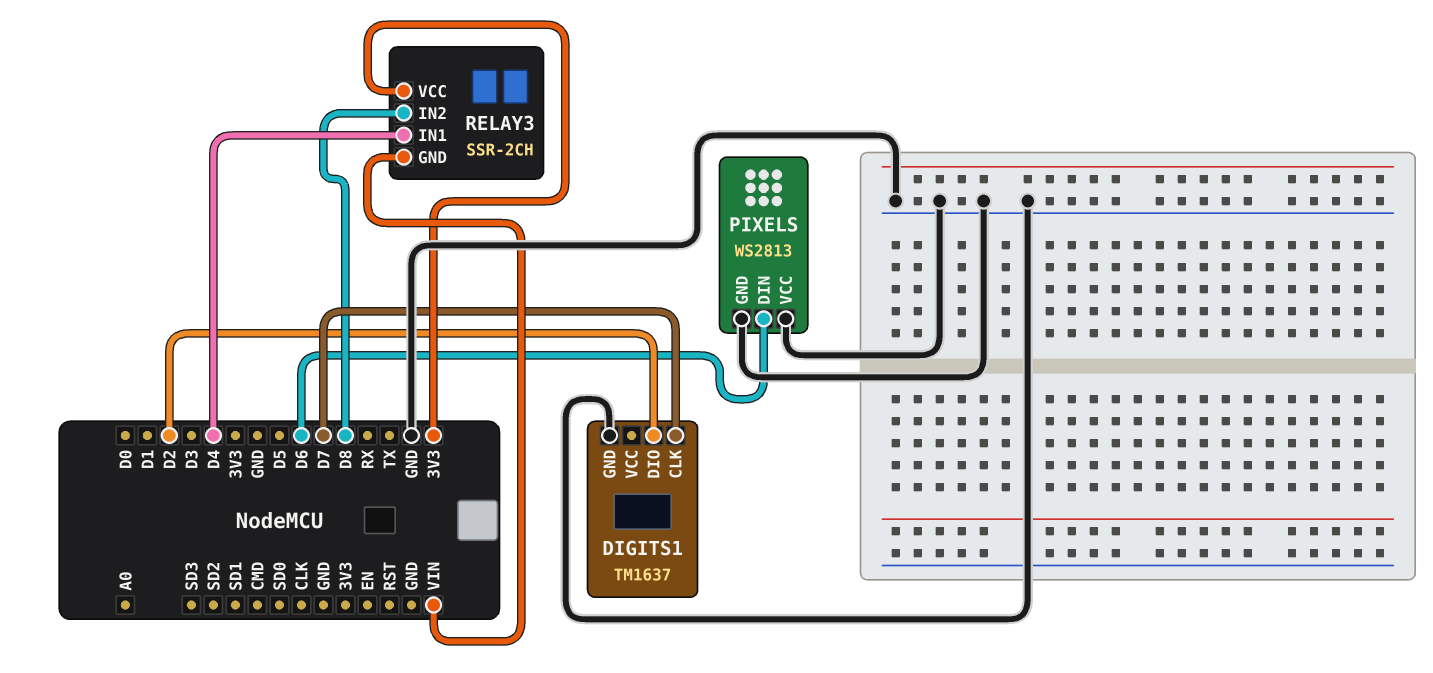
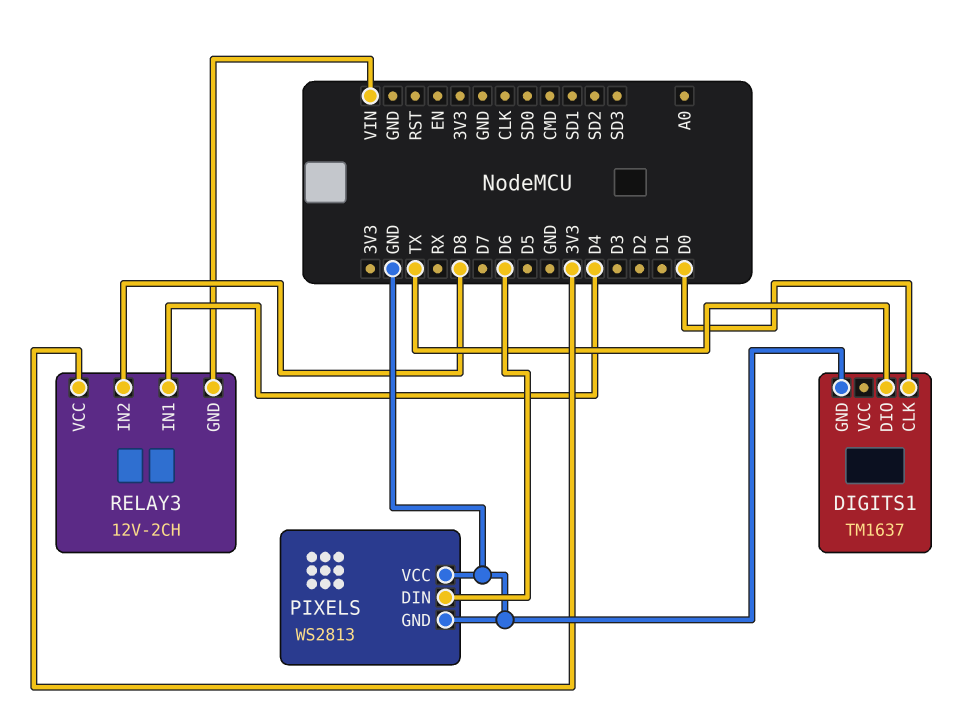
DIGITS1 pin CLK: D7 -> D0
DIGITS1 pin DIO: D2 -> TX
RELAY3: SSR-2CH -> 12V-2CH

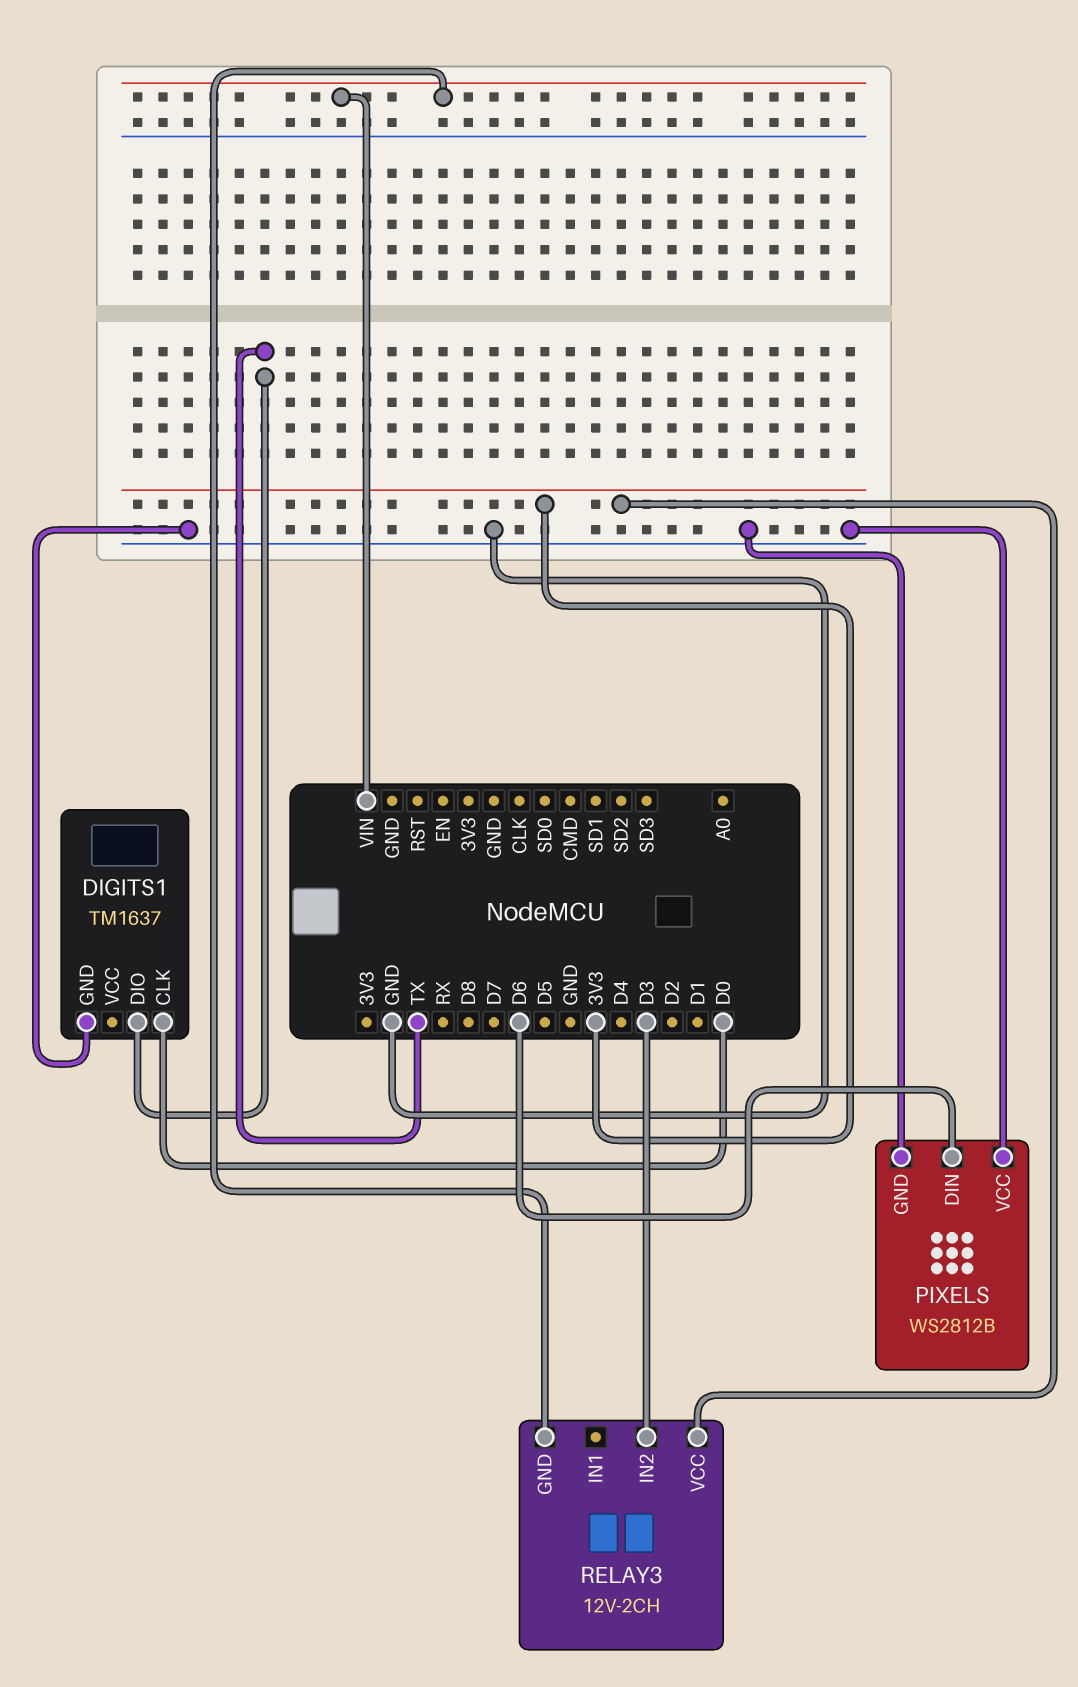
PIXELS: WS2813 -> WS2812B
RELAY3 pin IN1: D4 -> none
RELAY3 pin IN2: D8 -> D3

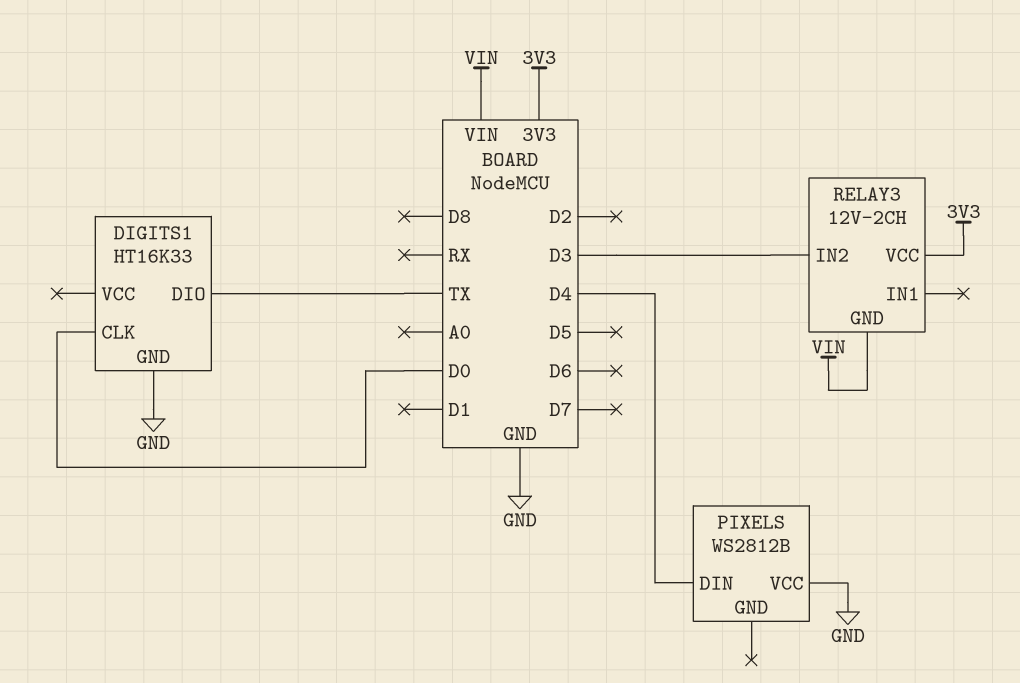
DIGITS1: TM1637 -> HT16K33
PIXELS pin DIN: D6 -> D4
PIXELS pin GND: GND -> none

